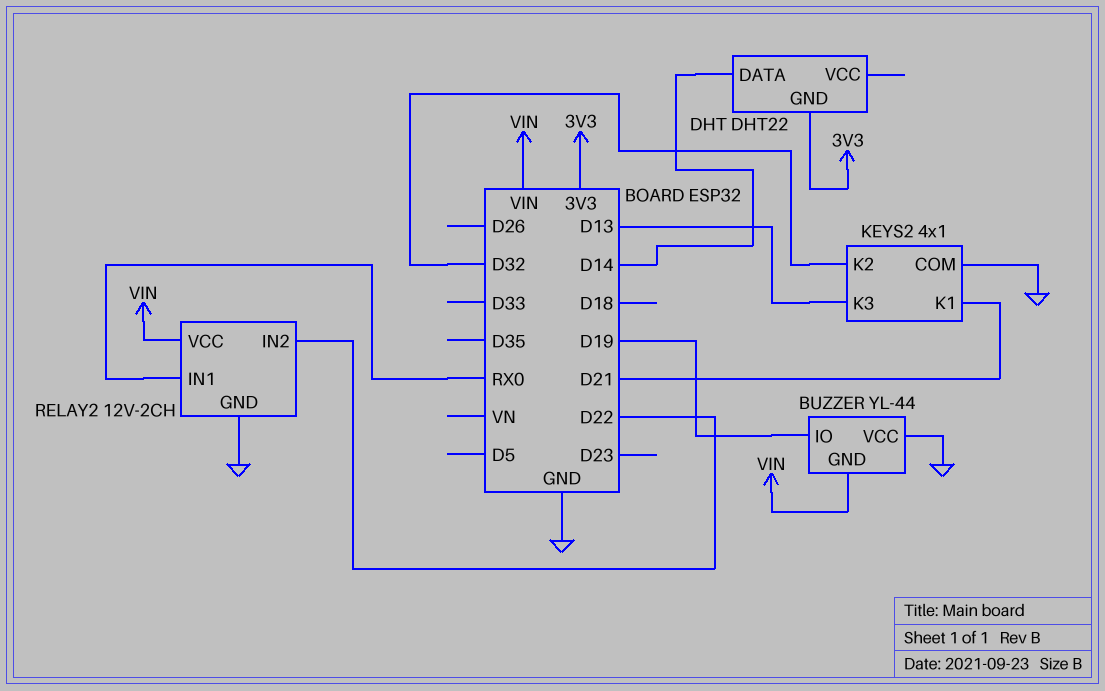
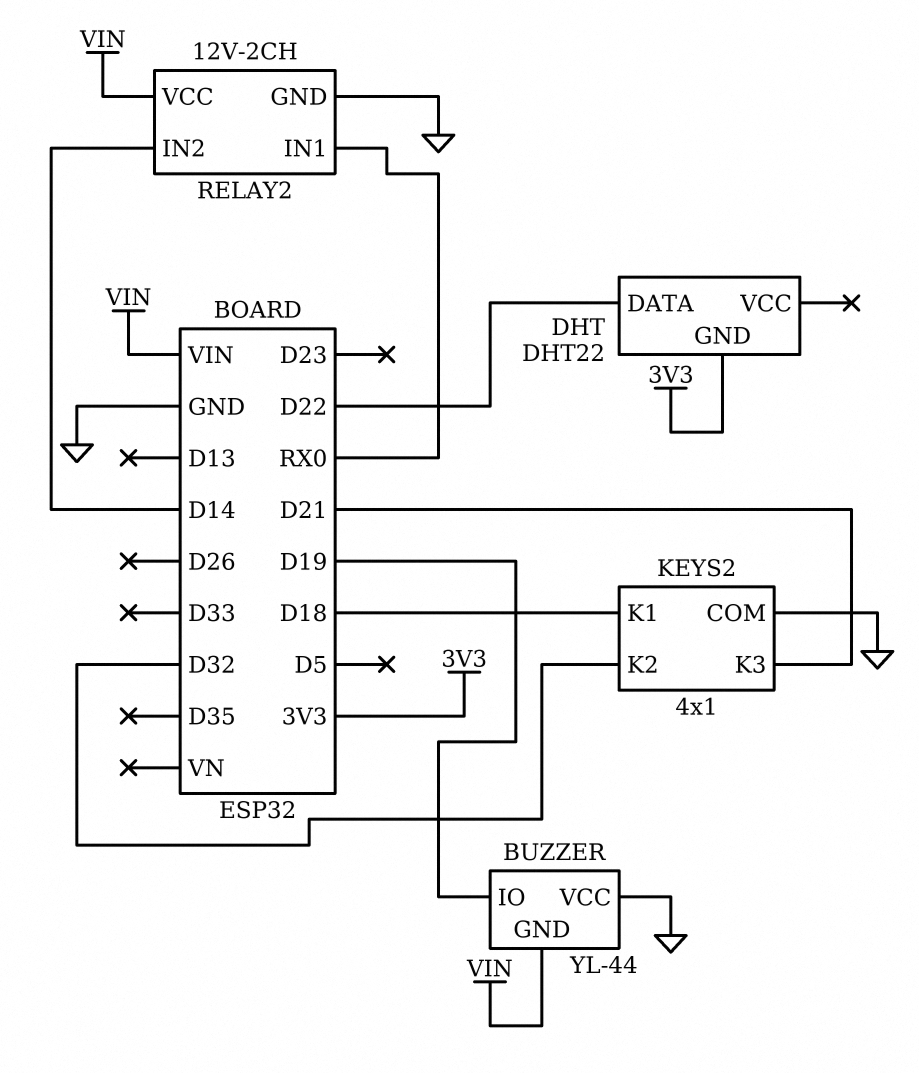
DHT pin DATA: D14 -> D22
KEYS2 pin K1: D21 -> D18
KEYS2 pin K3: D13 -> D21
RELAY2 pin IN2: D22 -> D14

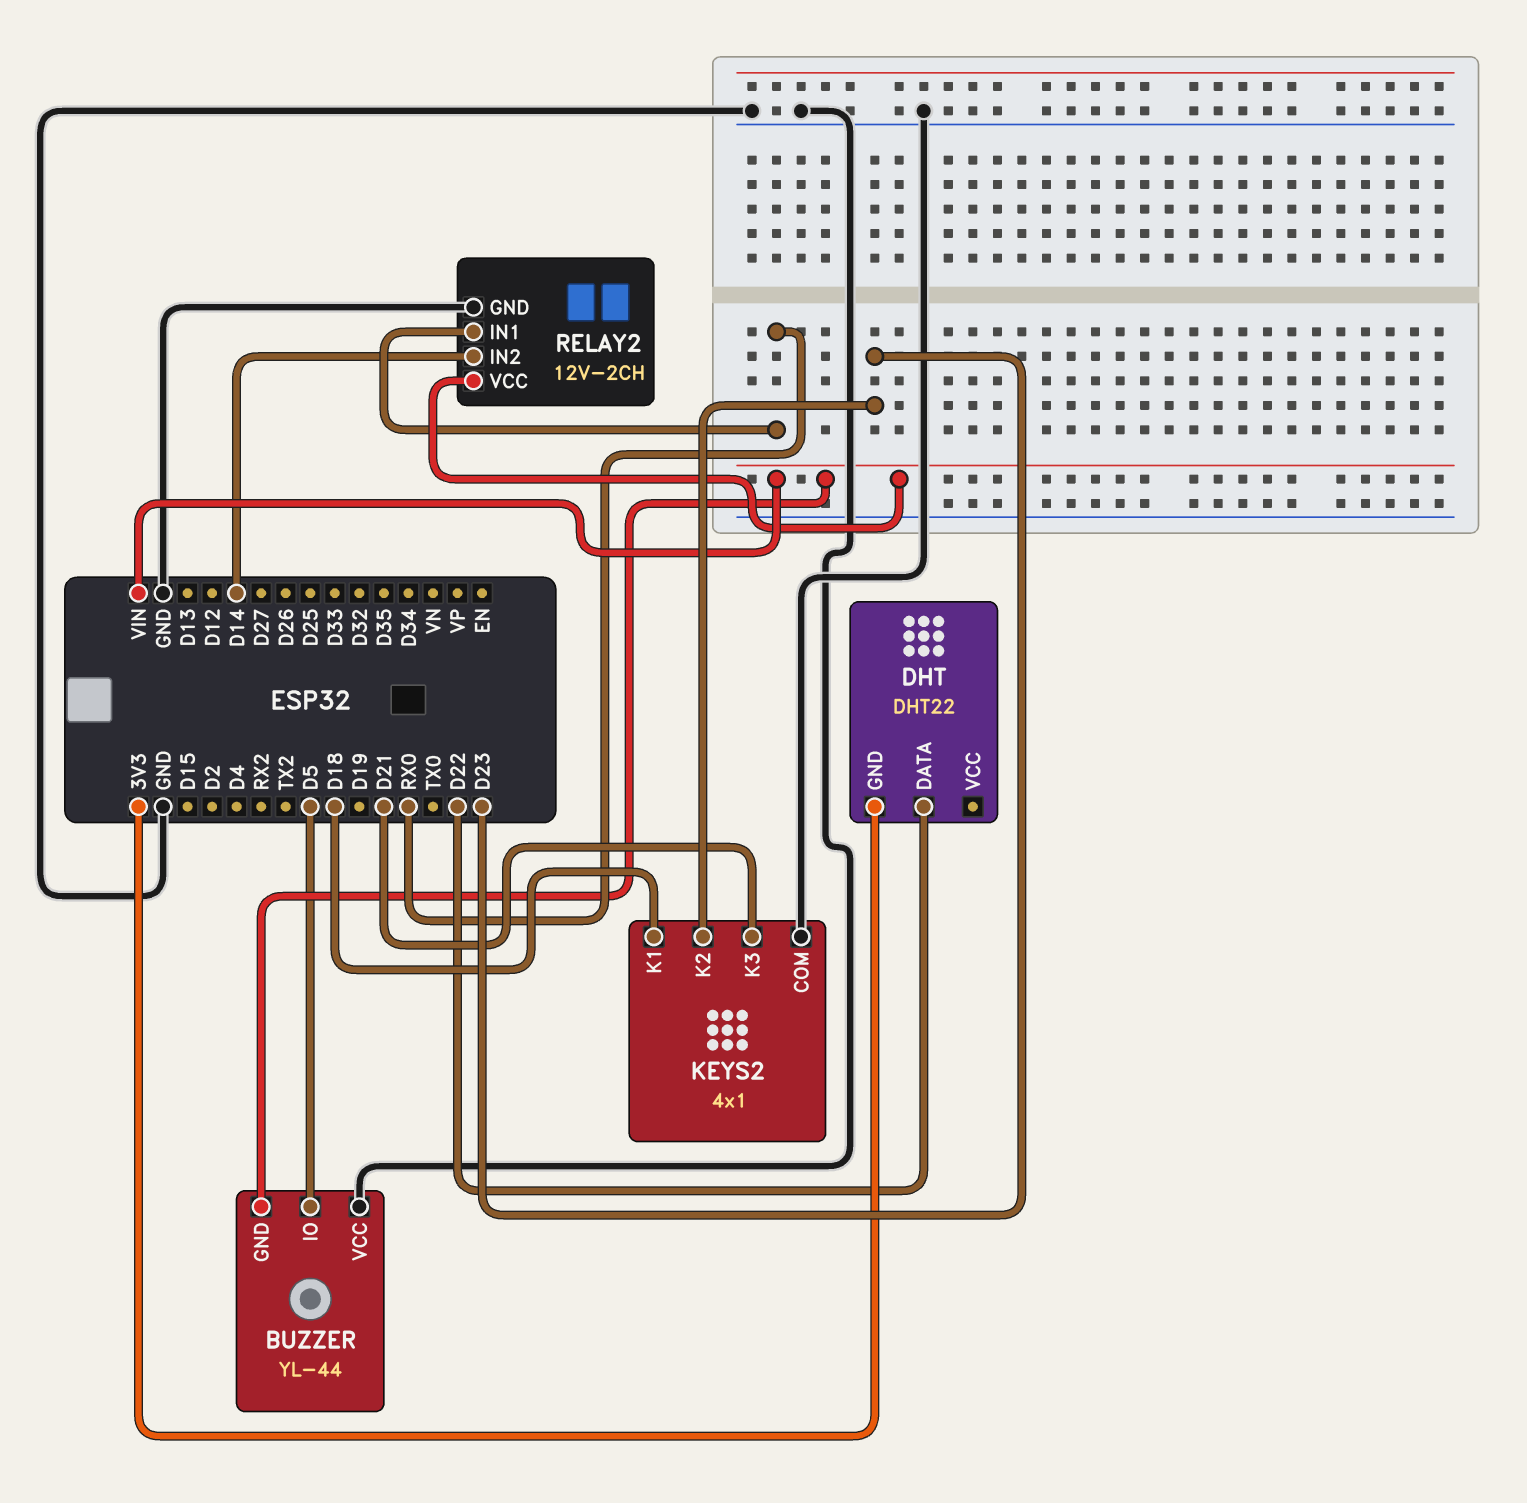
BUZZER pin IO: D19 -> D5
KEYS2 pin K2: D32 -> D23

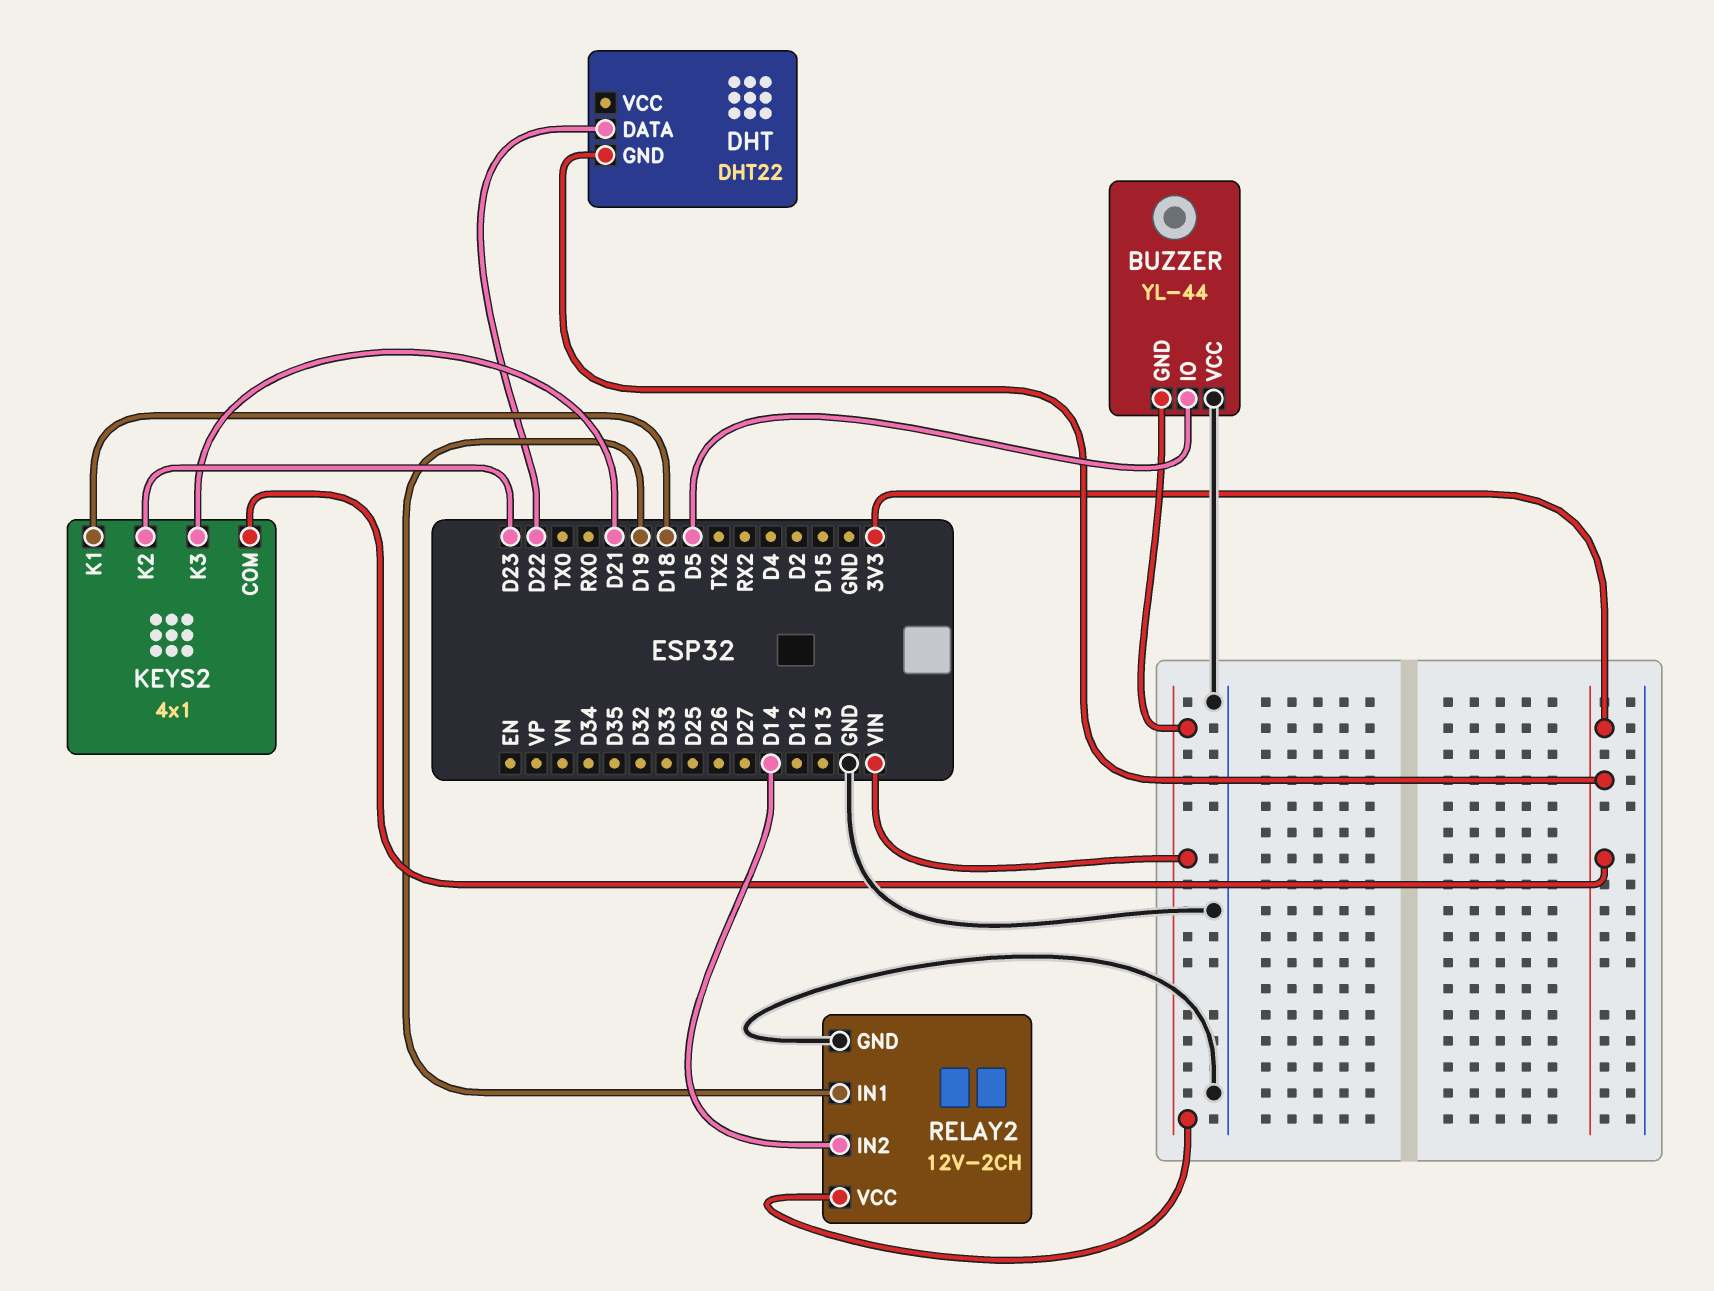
KEYS2 pin COM: GND -> 3V3
RELAY2 pin IN1: RX0 -> D19

